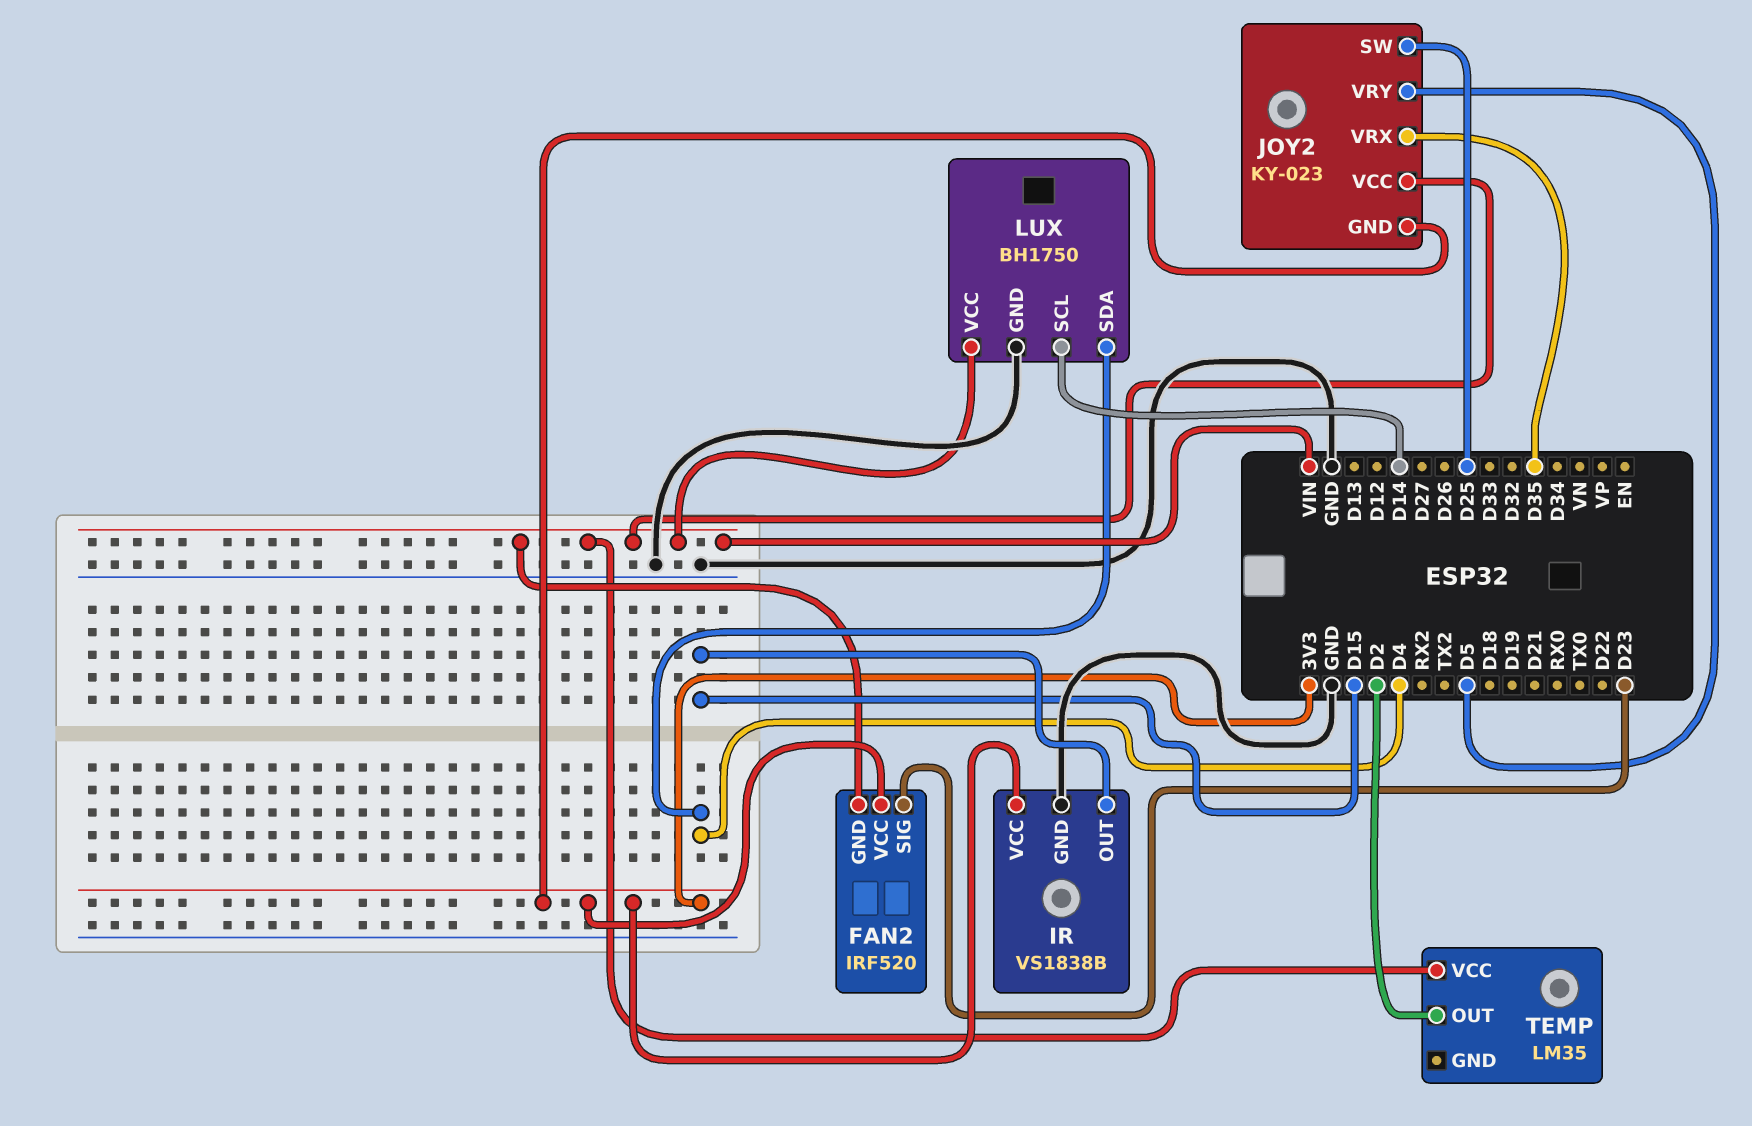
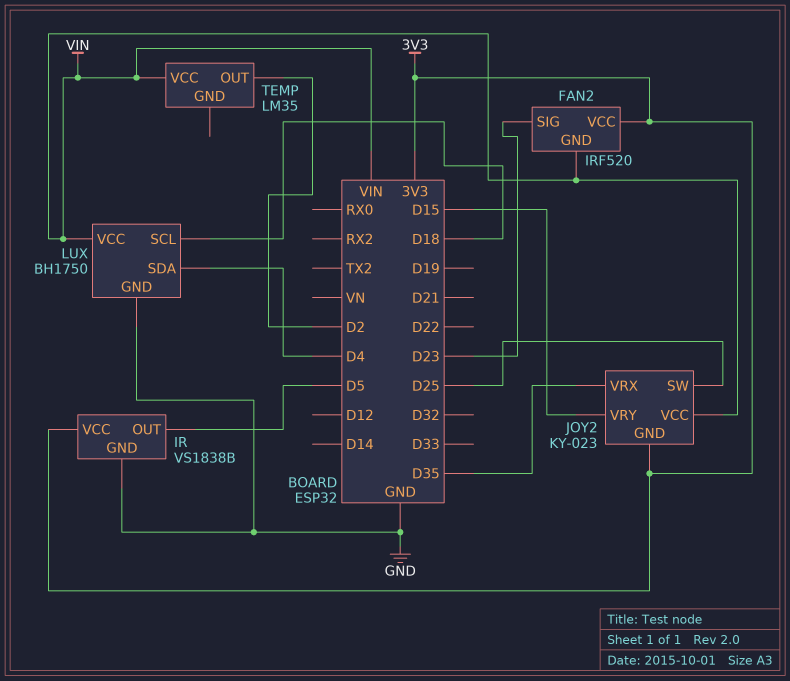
IR pin OUT: D15 -> D5
JOY2 pin VRY: D5 -> D15
LUX pin SCL: D14 -> D18

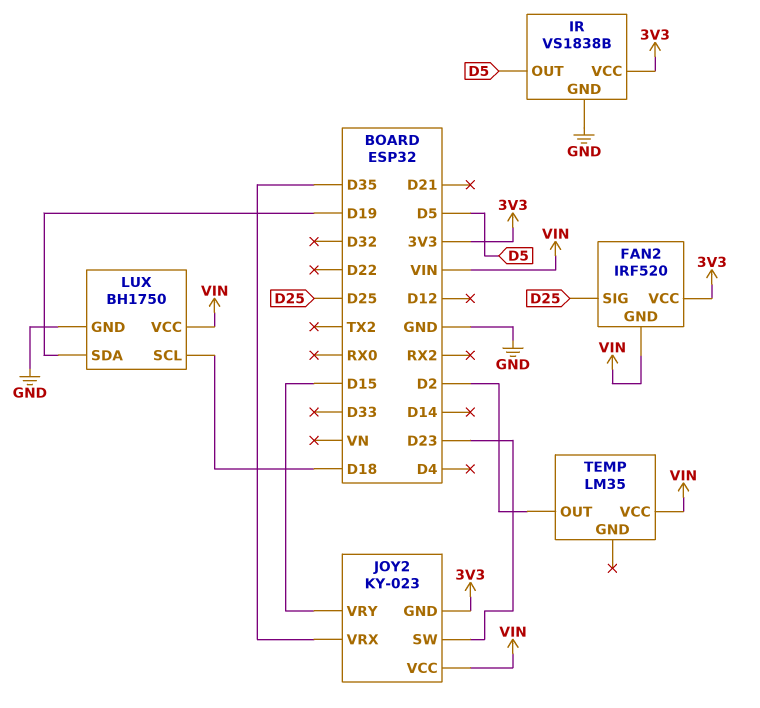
FAN2 pin SIG: D23 -> D25
JOY2 pin SW: D25 -> D23
LUX pin SDA: D4 -> D19

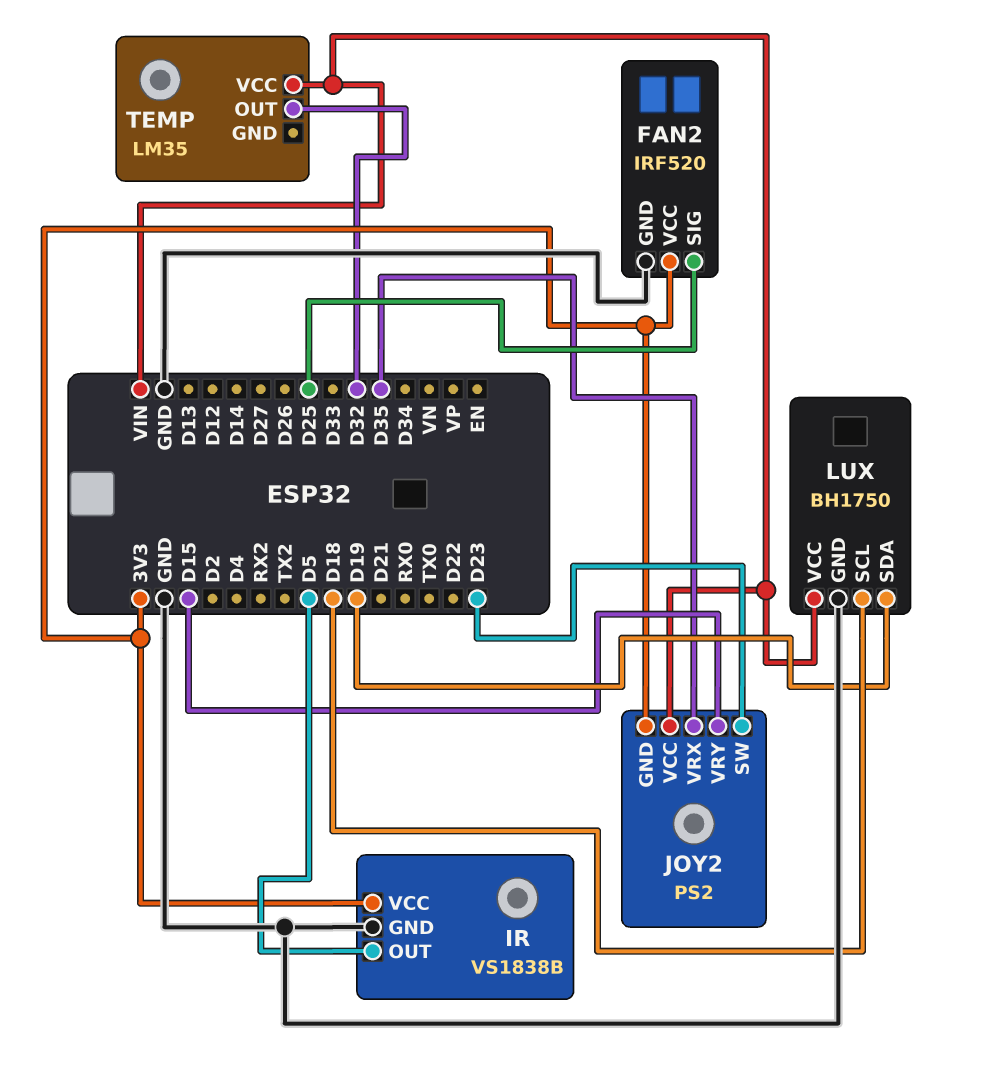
FAN2 pin GND: VIN -> GND
JOY2: KY-023 -> PS2
TEMP pin OUT: D2 -> D32

